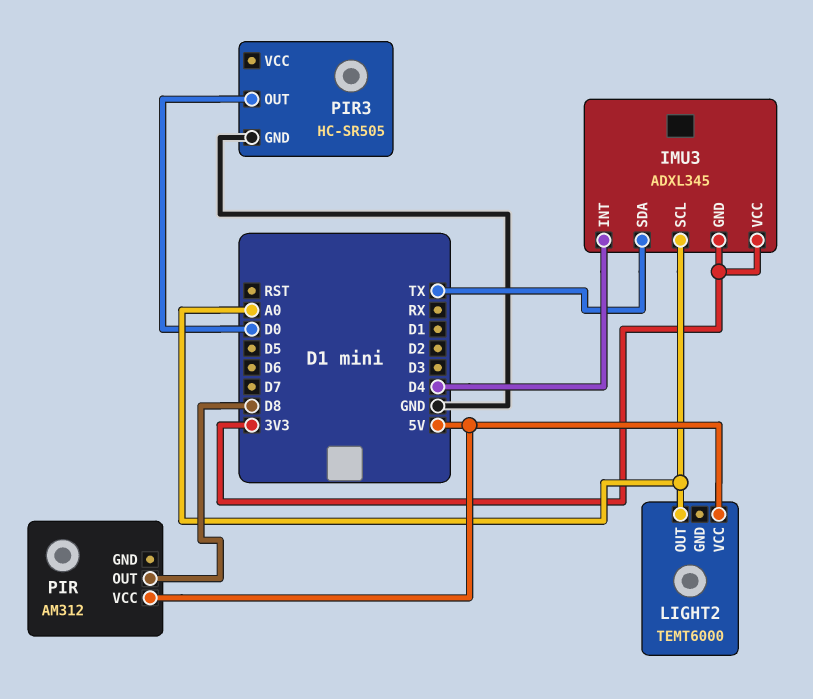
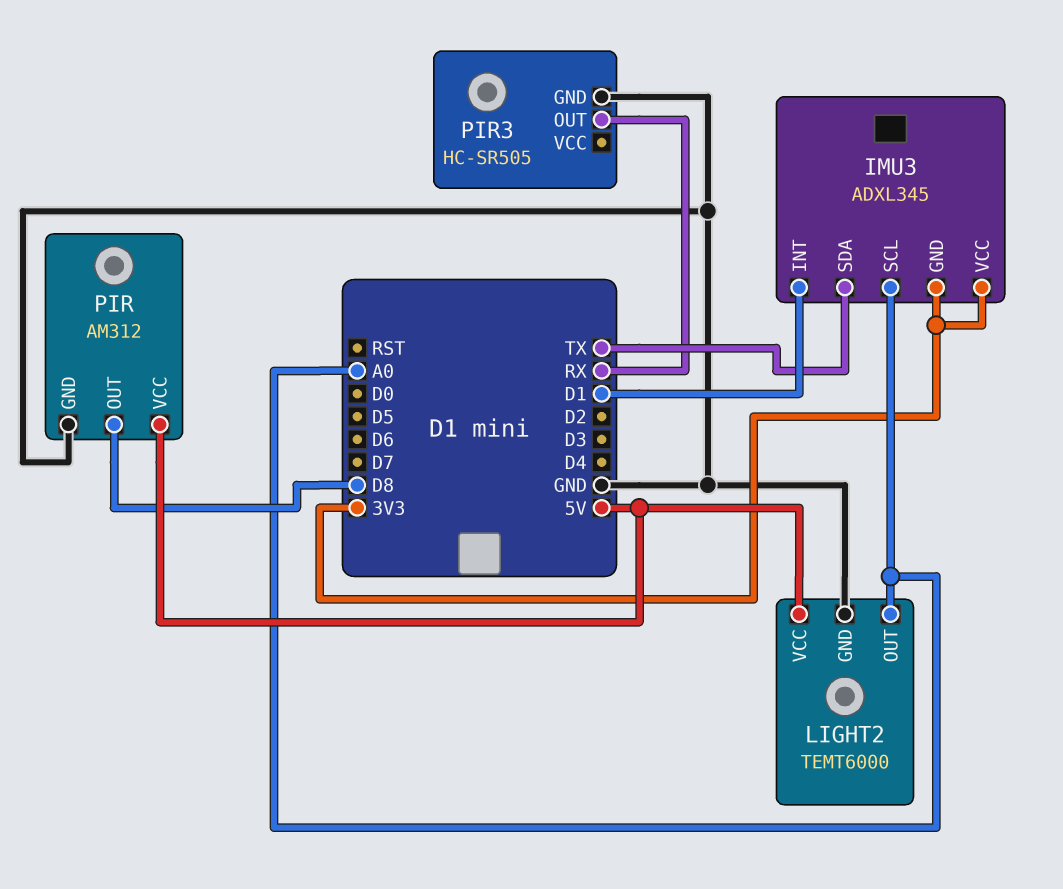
IMU3 pin INT: D4 -> D1
LIGHT2 pin GND: none -> GND
PIR pin GND: none -> GND
PIR3 pin OUT: D0 -> RX

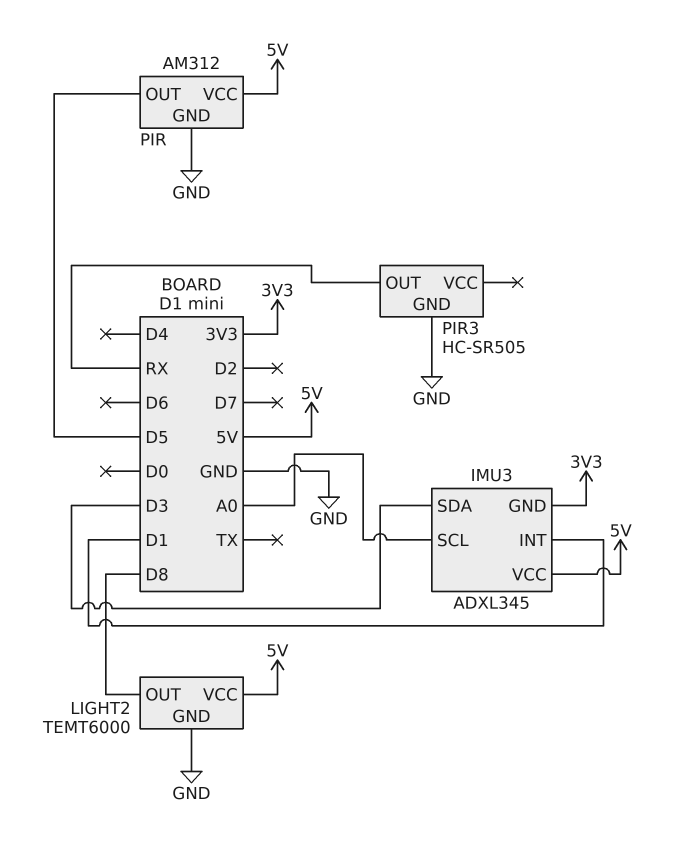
IMU3 pin SDA: TX -> D3
IMU3 pin VCC: 3V3 -> 5V
LIGHT2 pin OUT: A0 -> D8
PIR pin OUT: D8 -> D5

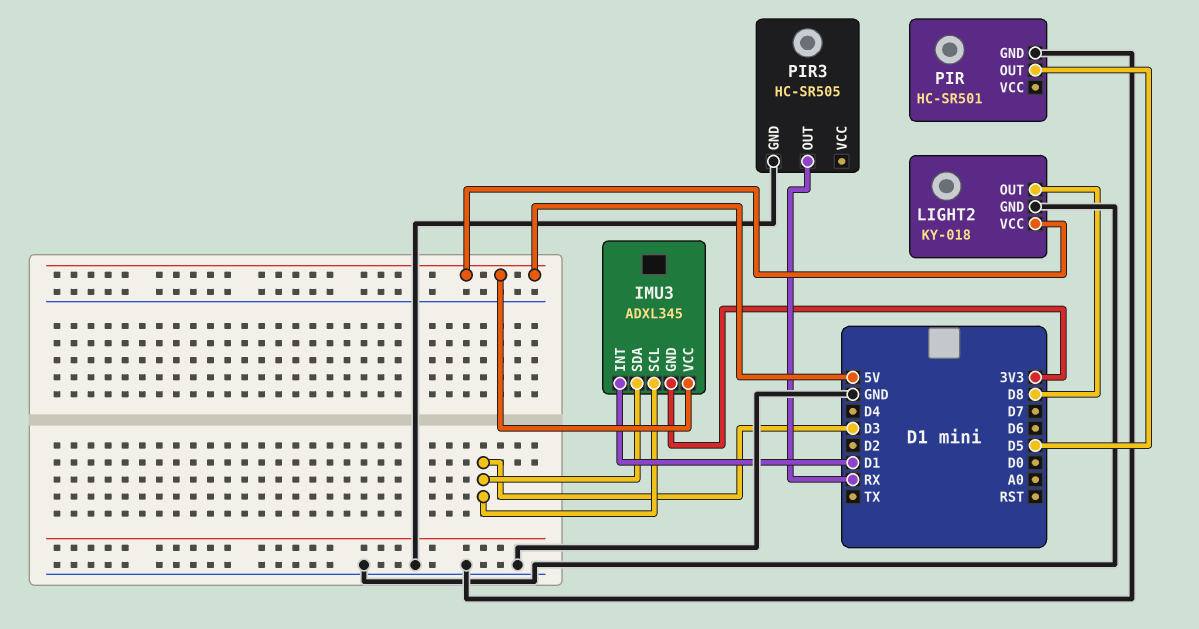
IMU3 pin SCL: A0 -> D3
LIGHT2: TEMT6000 -> KY-018
PIR: AM312 -> HC-SR501
PIR pin VCC: 5V -> none

